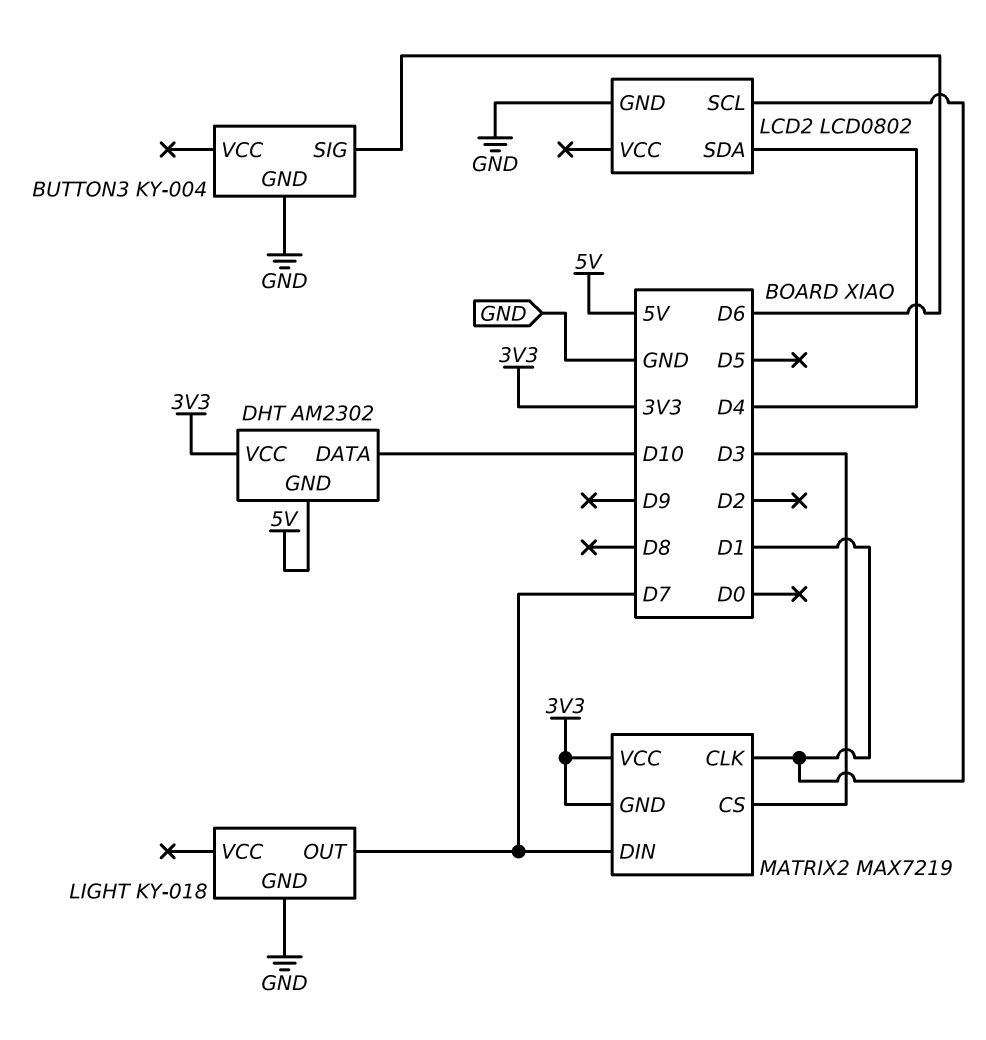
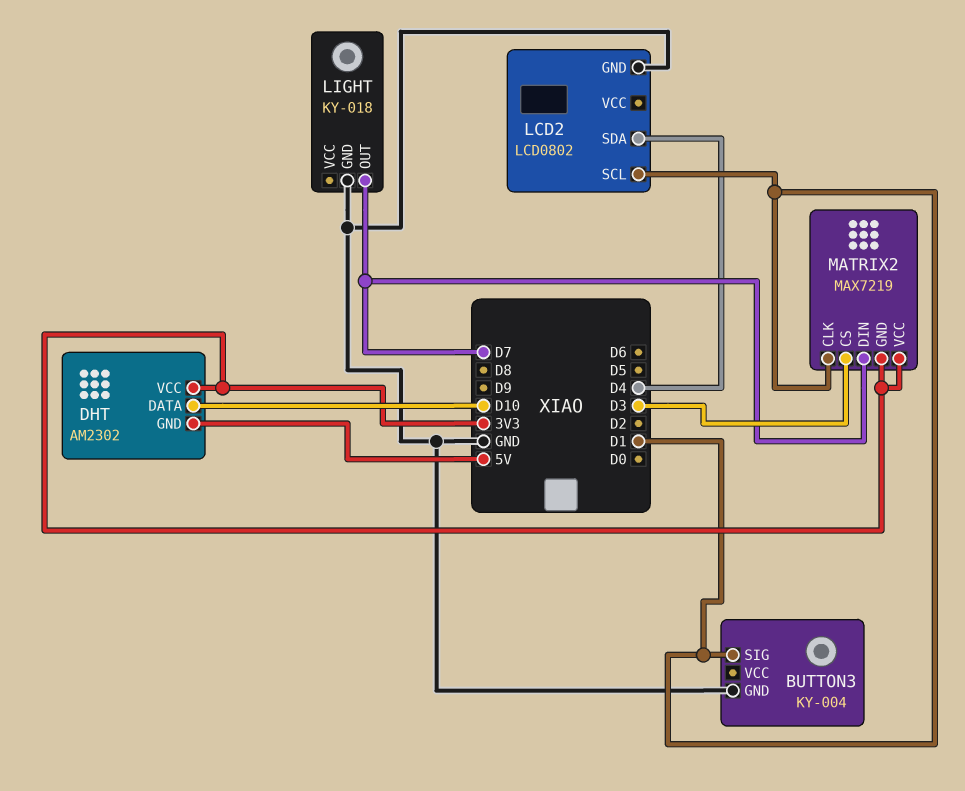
BUTTON3 pin SIG: D6 -> D1

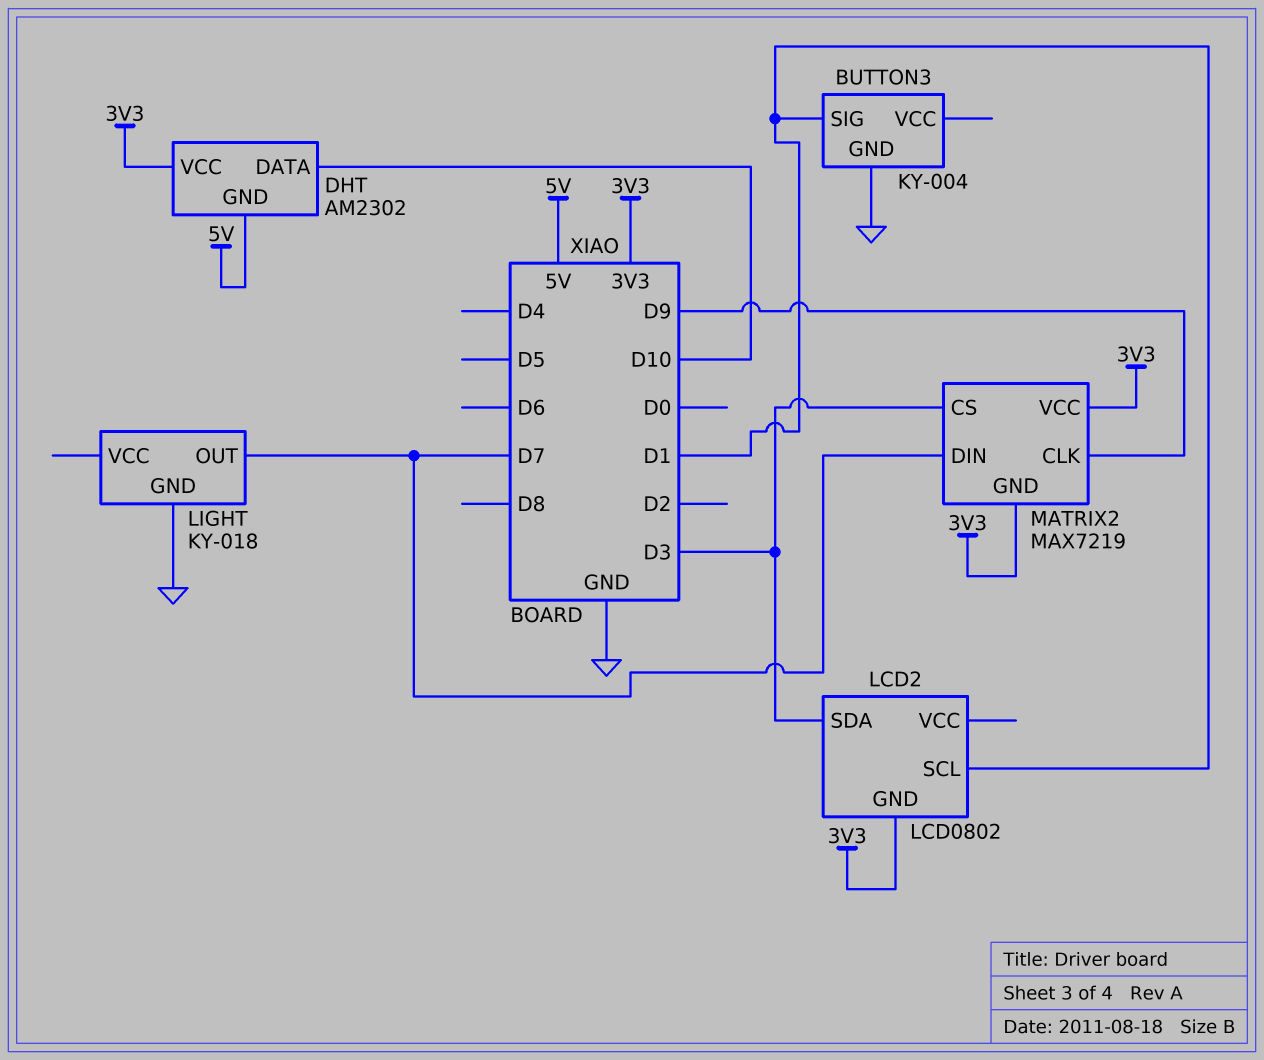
LCD2 pin GND: GND -> 3V3
LCD2 pin SDA: D4 -> D3
MATRIX2 pin CLK: D1 -> D9

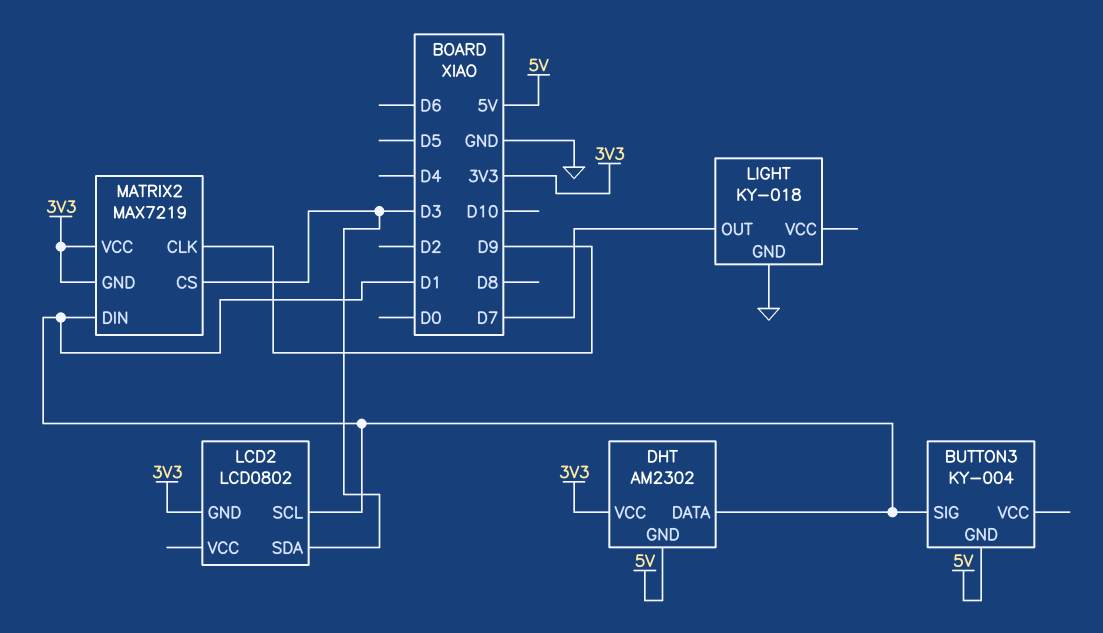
BUTTON3 pin GND: GND -> 5V
DHT pin DATA: D10 -> D1
MATRIX2 pin DIN: D7 -> D1

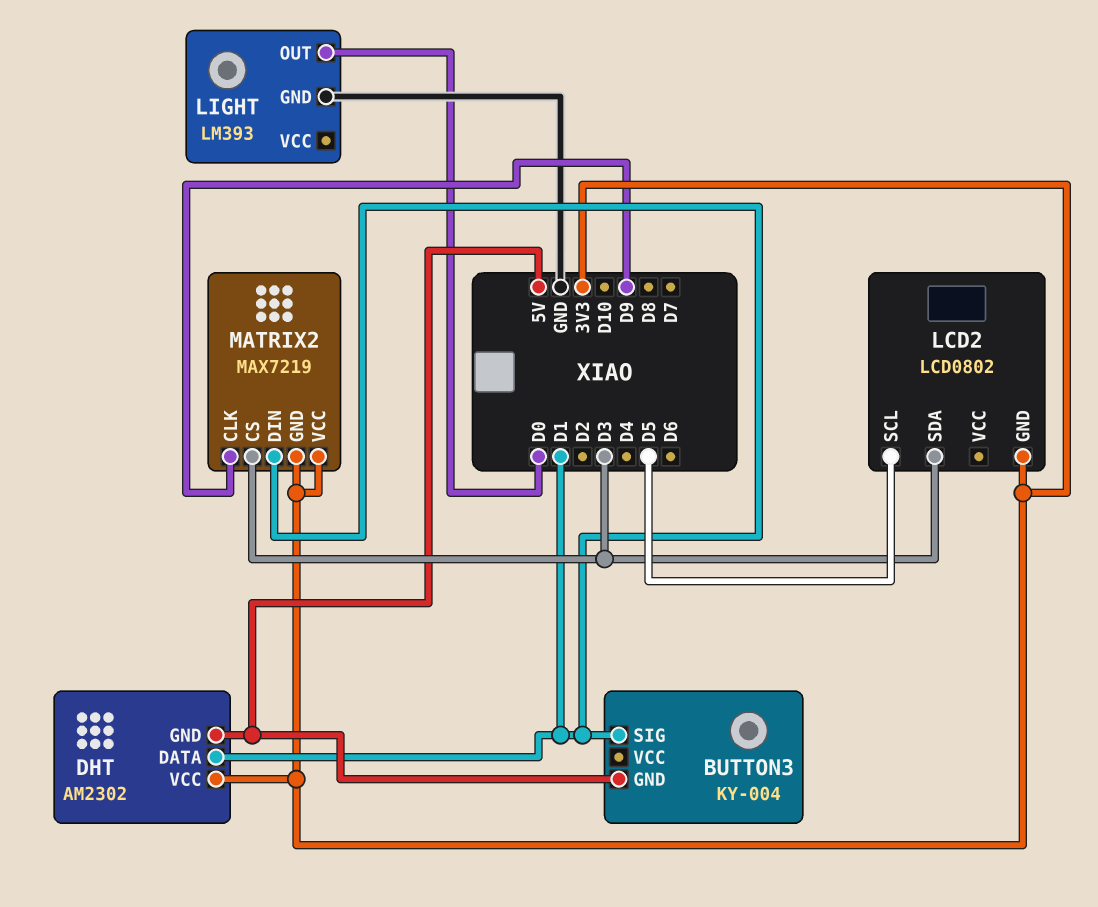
LCD2 pin SCL: D1 -> D5
LIGHT: KY-018 -> LM393
LIGHT pin OUT: D7 -> D0

